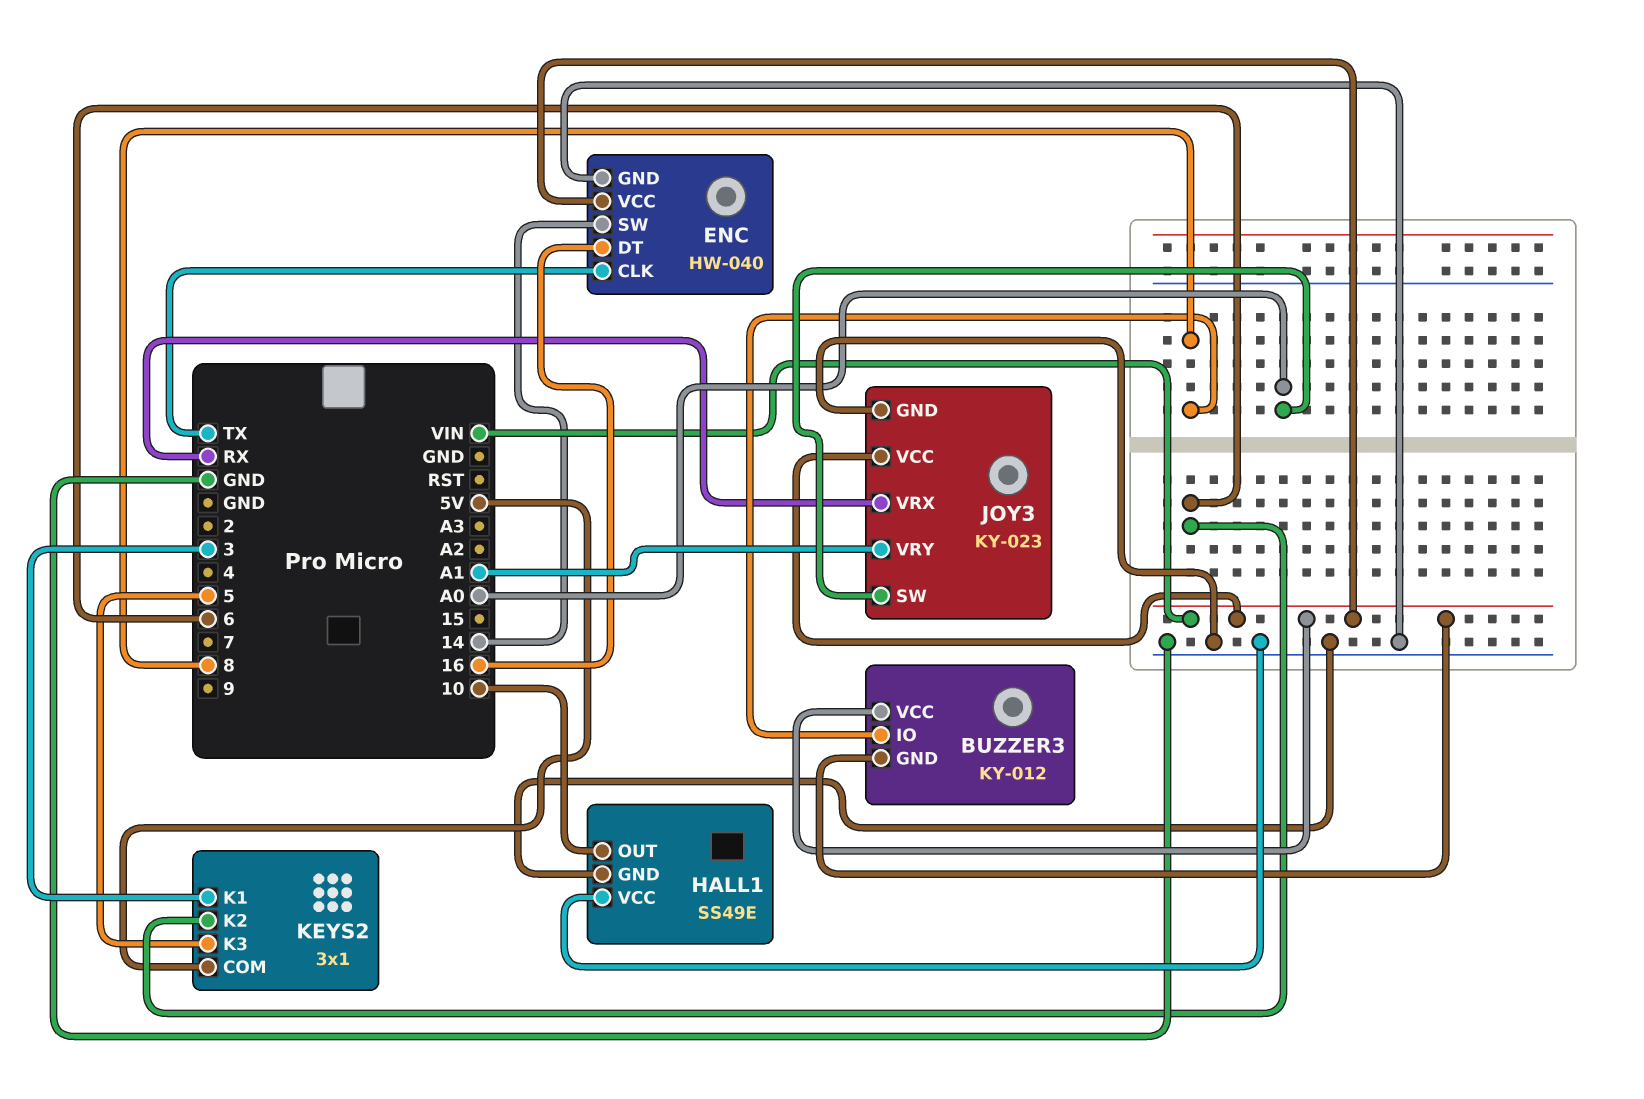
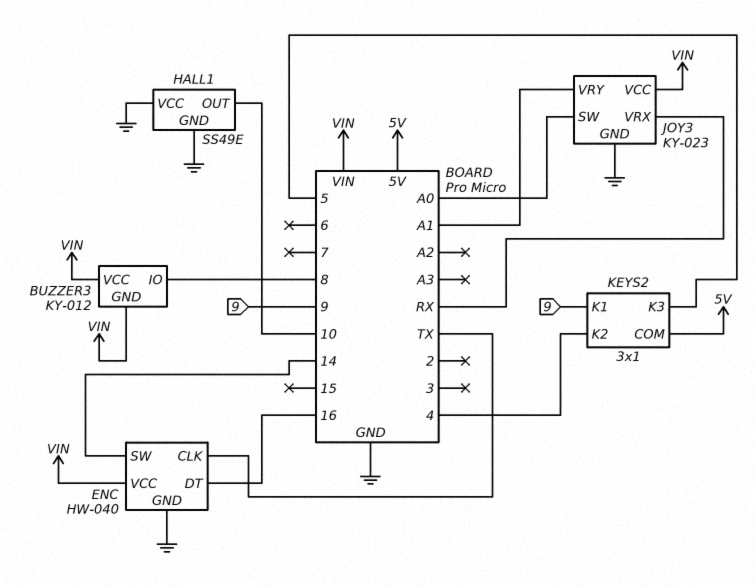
KEYS2 pin K1: 3 -> 9
KEYS2 pin K2: 6 -> 4

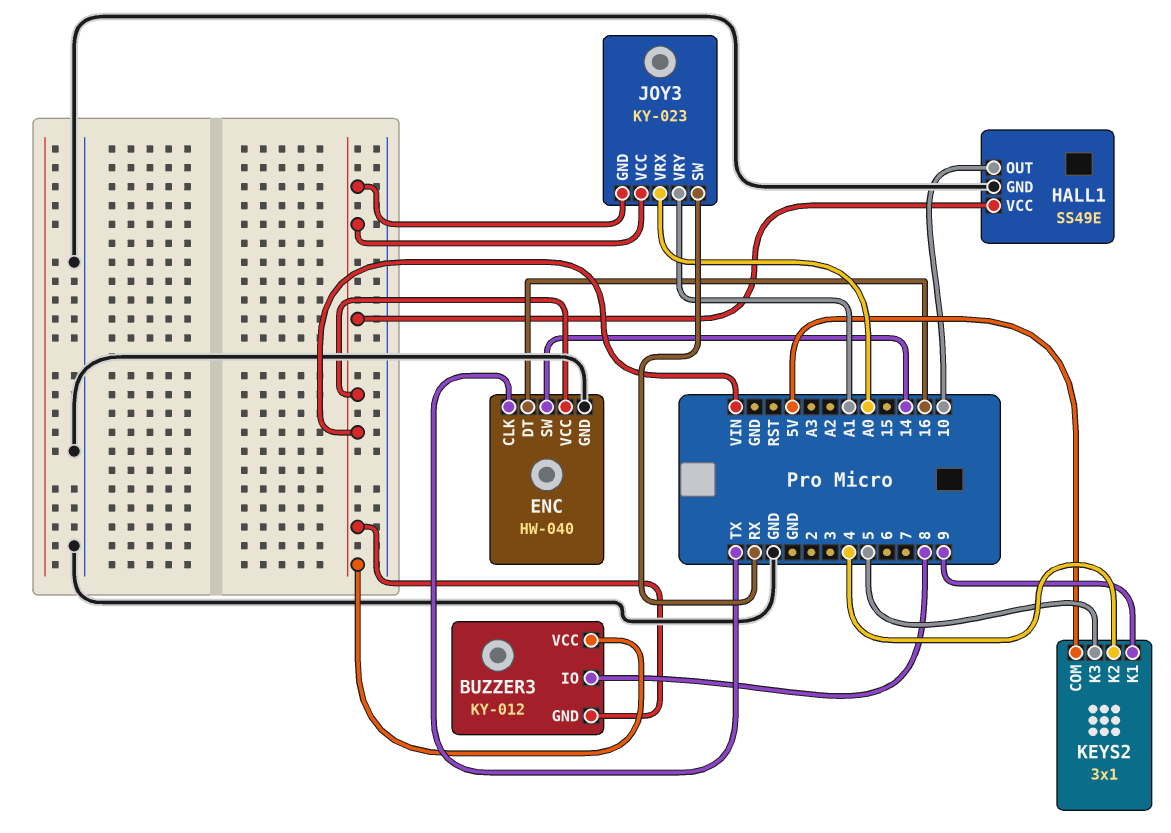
HALL1 pin VCC: GND -> VIN
JOY3 pin GND: GND -> VIN
JOY3 pin SW: A0 -> RX
JOY3 pin VRX: RX -> A0

